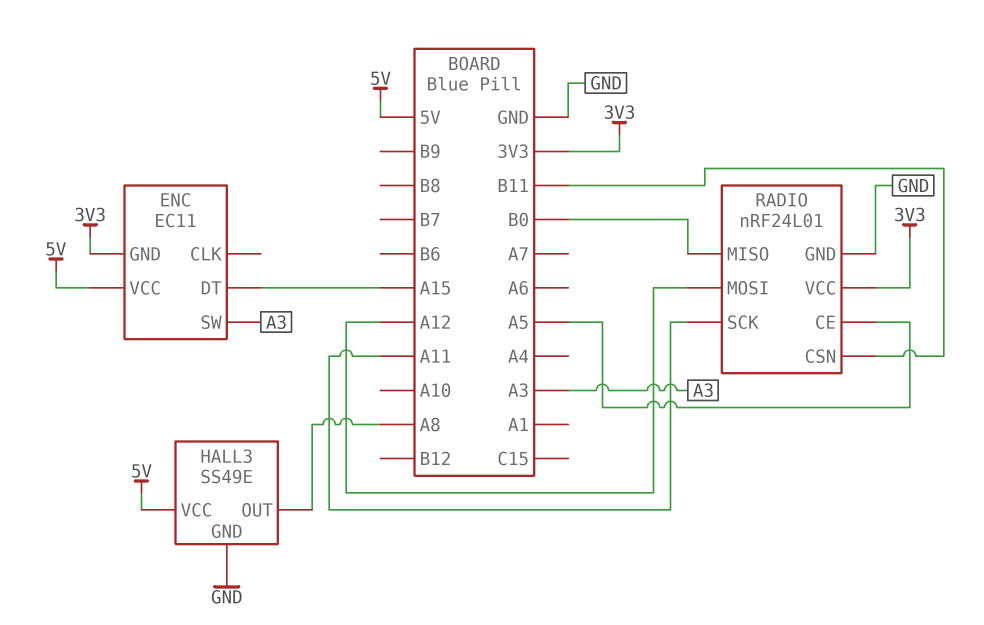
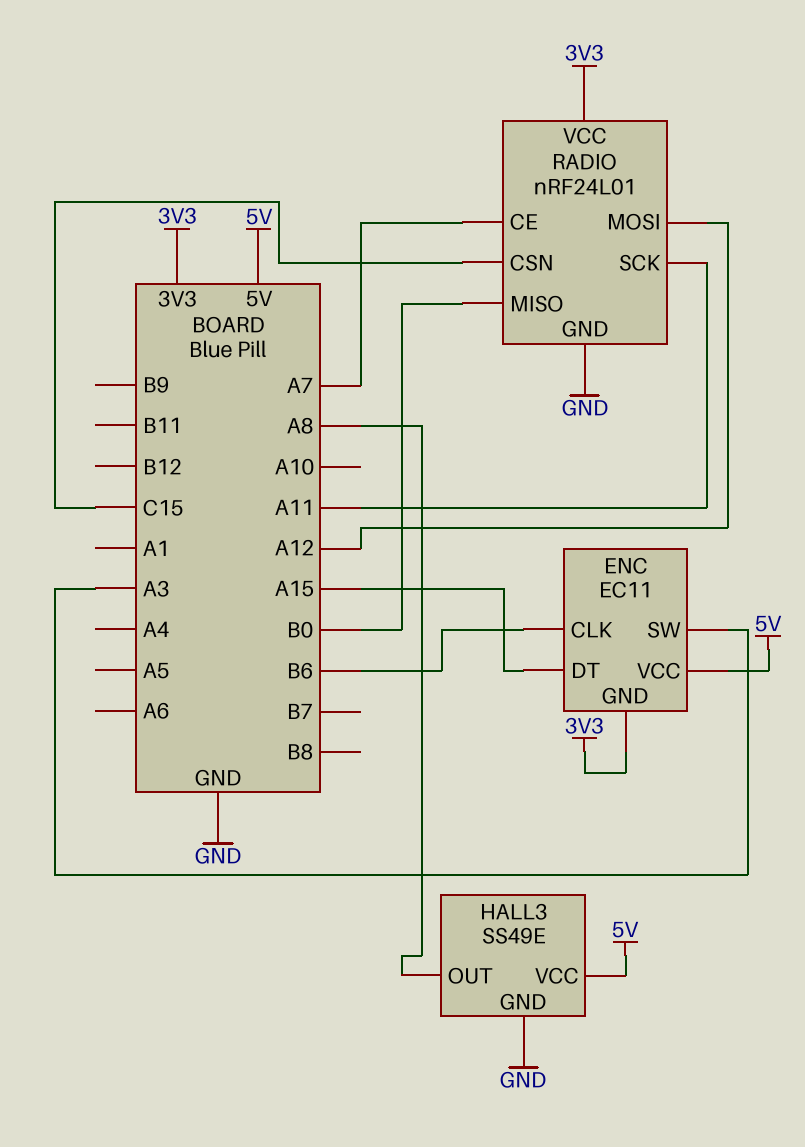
ENC pin CLK: none -> B6
RADIO pin CE: A5 -> A7
RADIO pin CSN: B11 -> C15

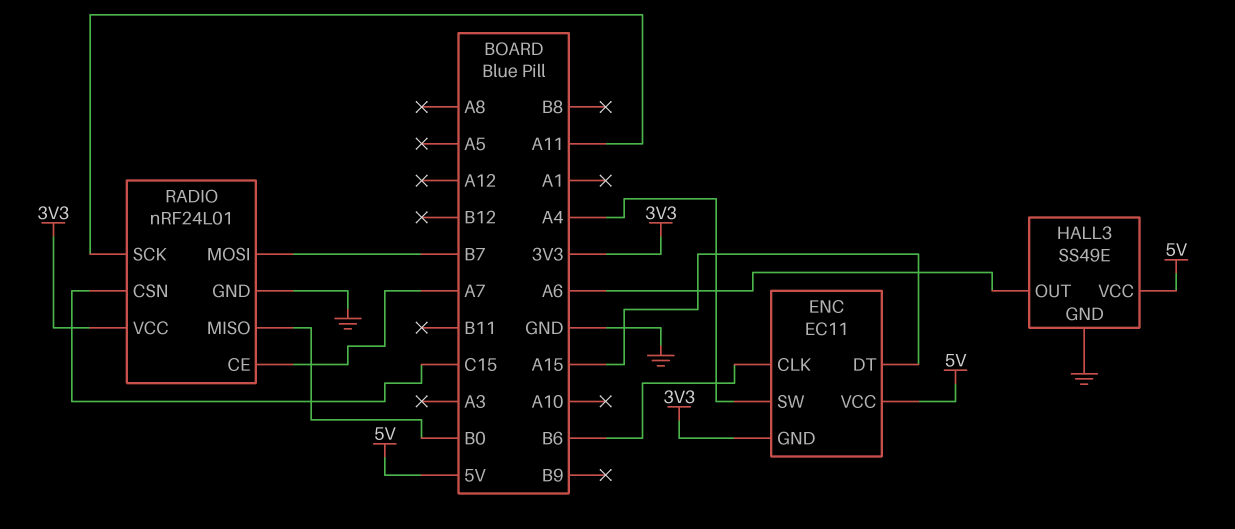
ENC pin SW: A3 -> A4
HALL3 pin OUT: A8 -> A6
RADIO pin MOSI: A12 -> B7

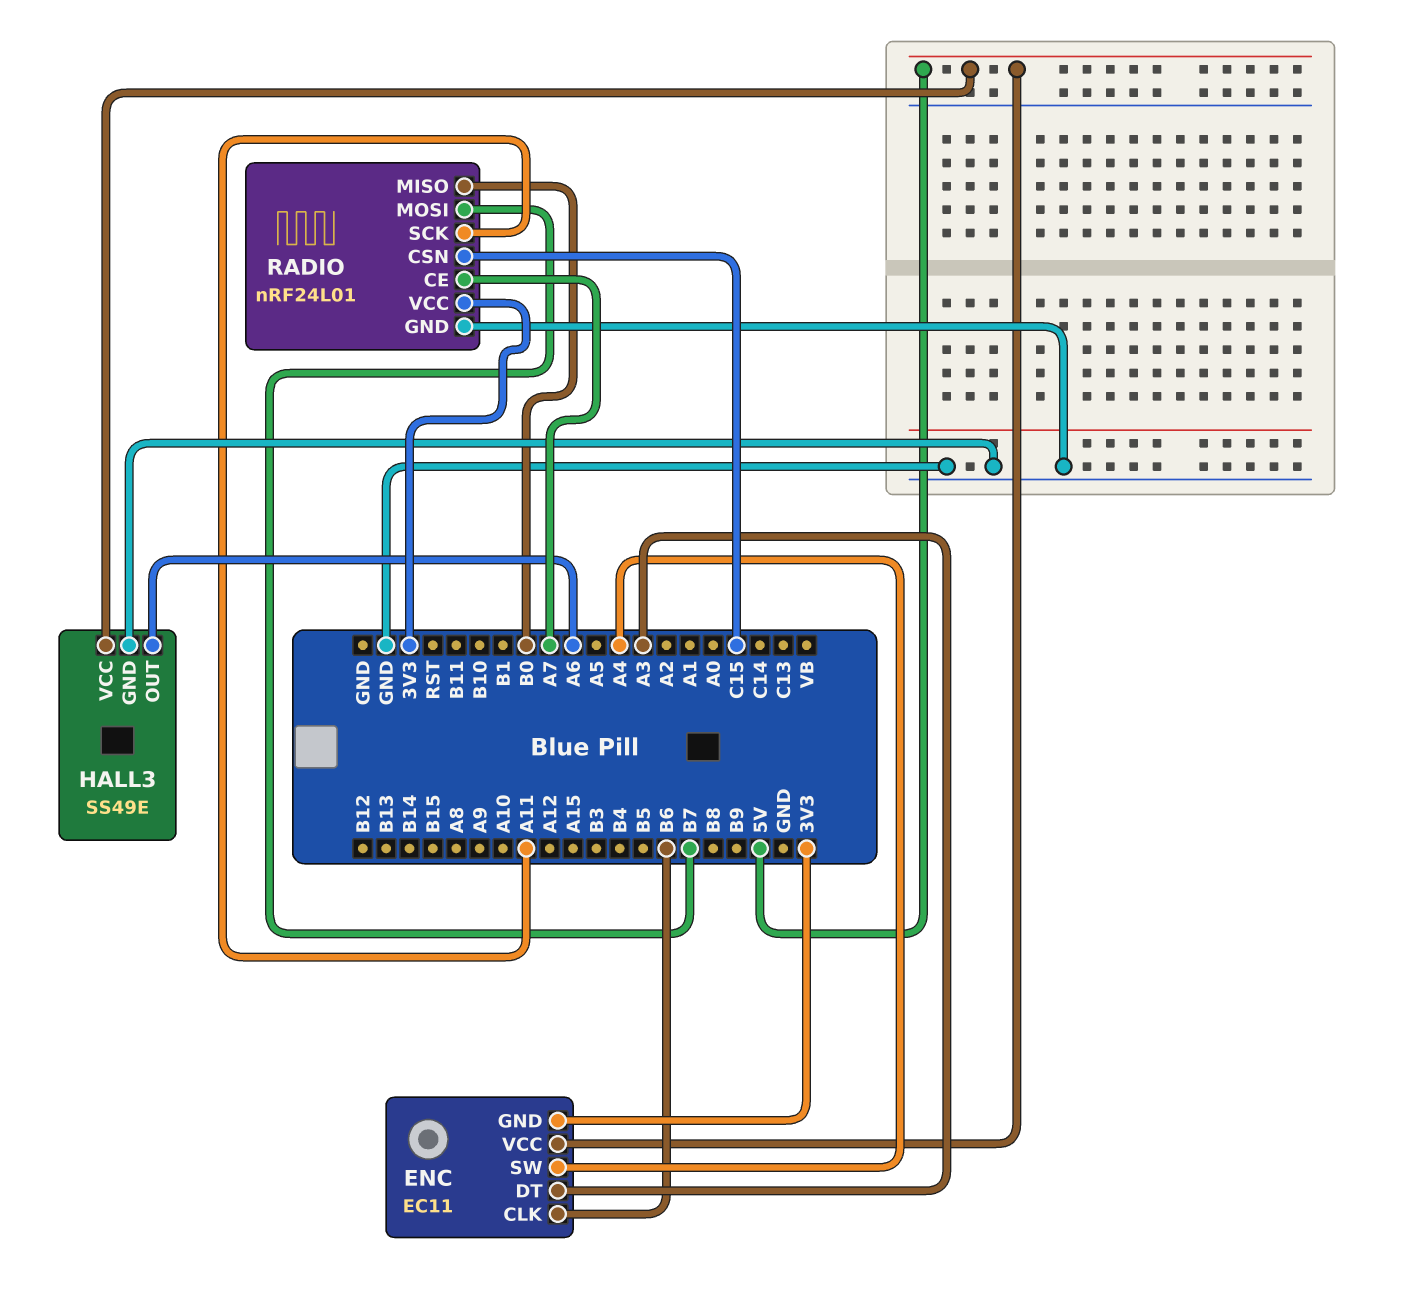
ENC pin DT: A15 -> A3

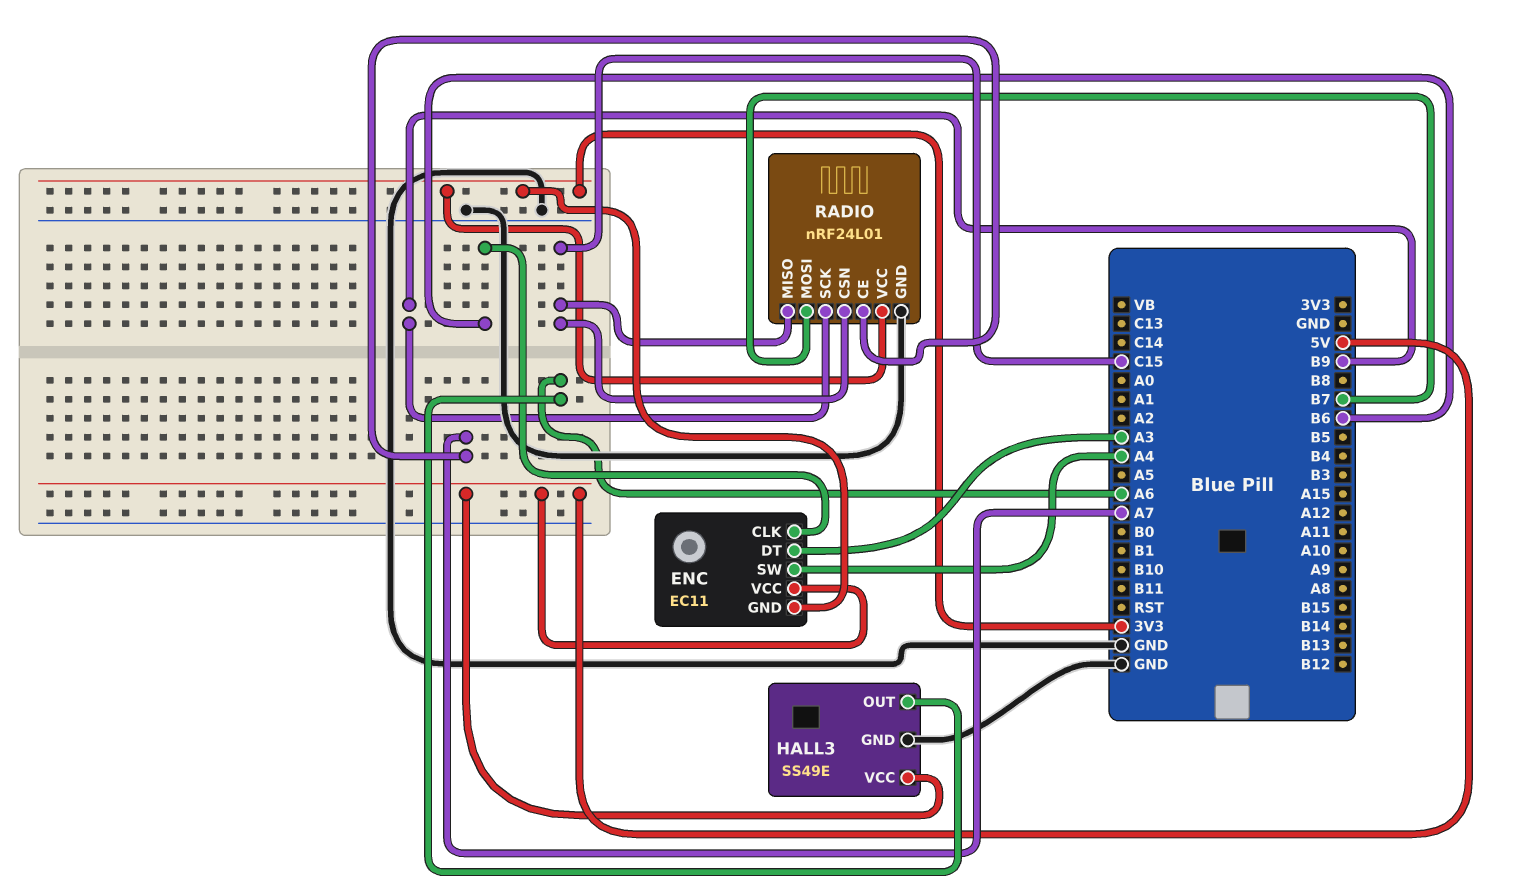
RADIO pin MISO: B0 -> C15
RADIO pin SCK: A11 -> B9

